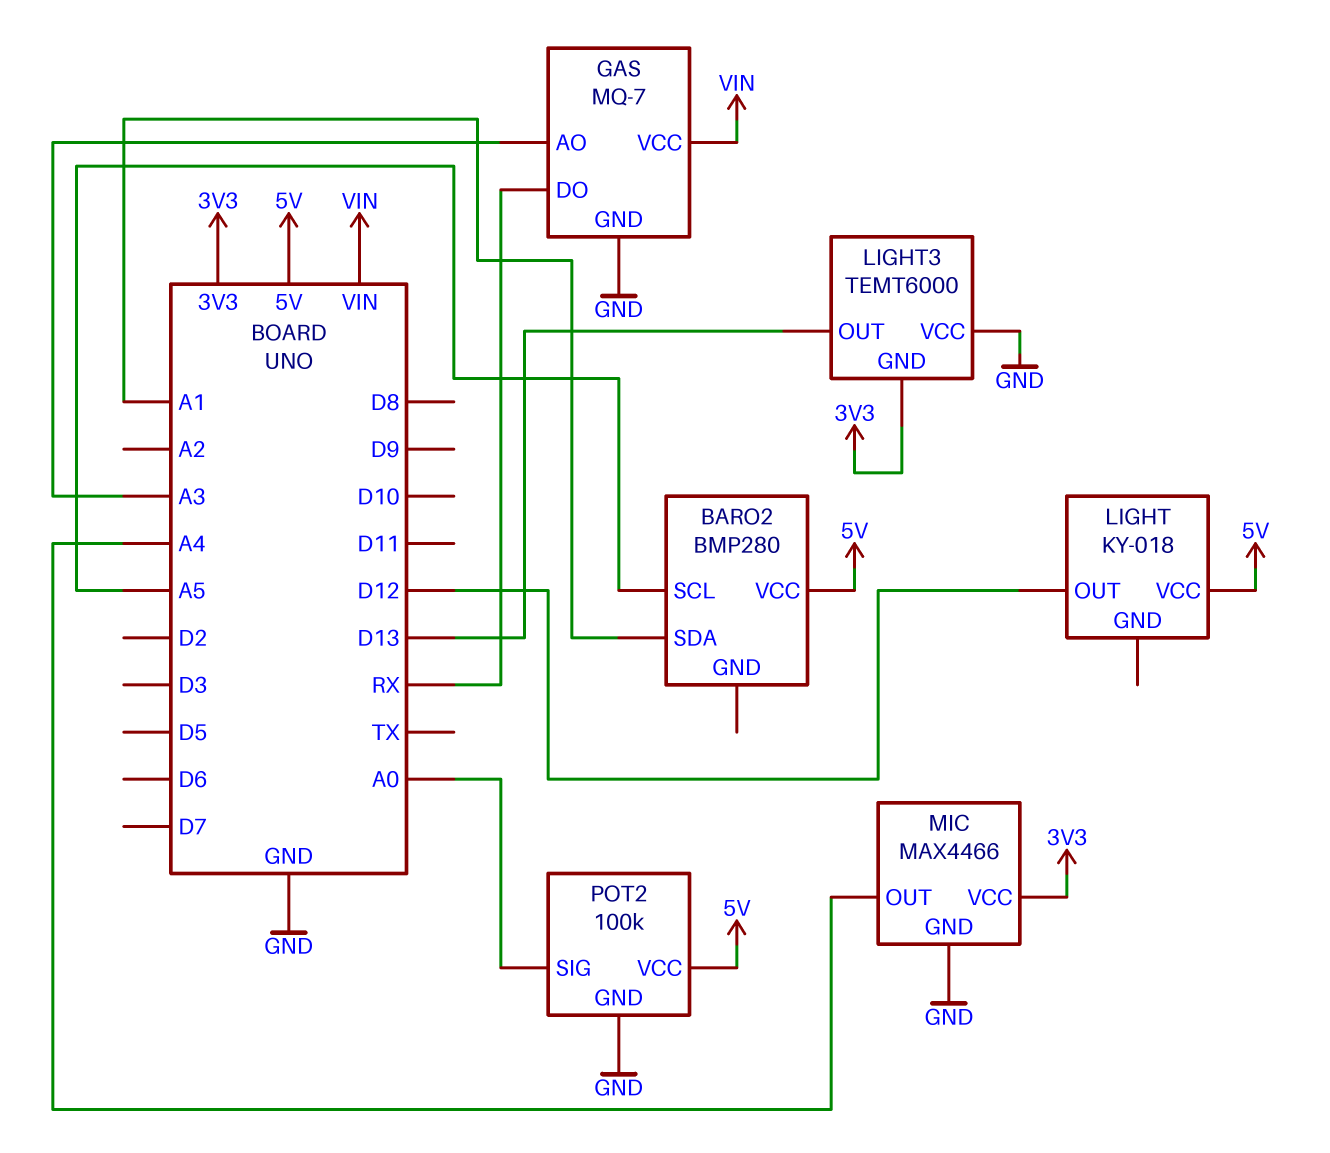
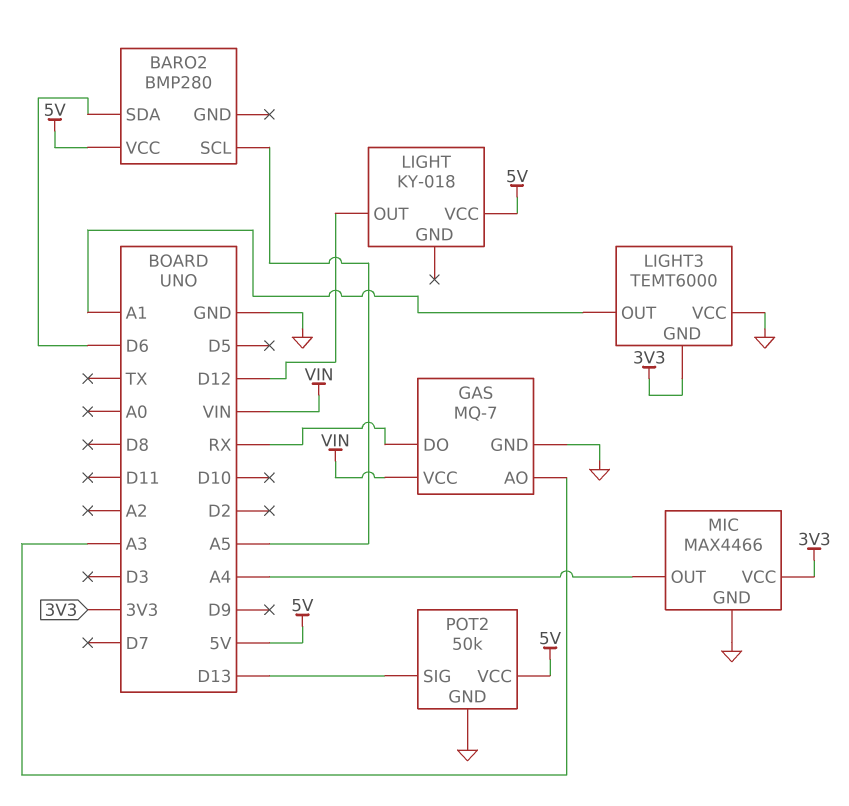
BARO2 pin SDA: A1 -> D6
LIGHT3 pin OUT: D13 -> A1
POT2: 100k -> 50k
POT2 pin SIG: A0 -> D13

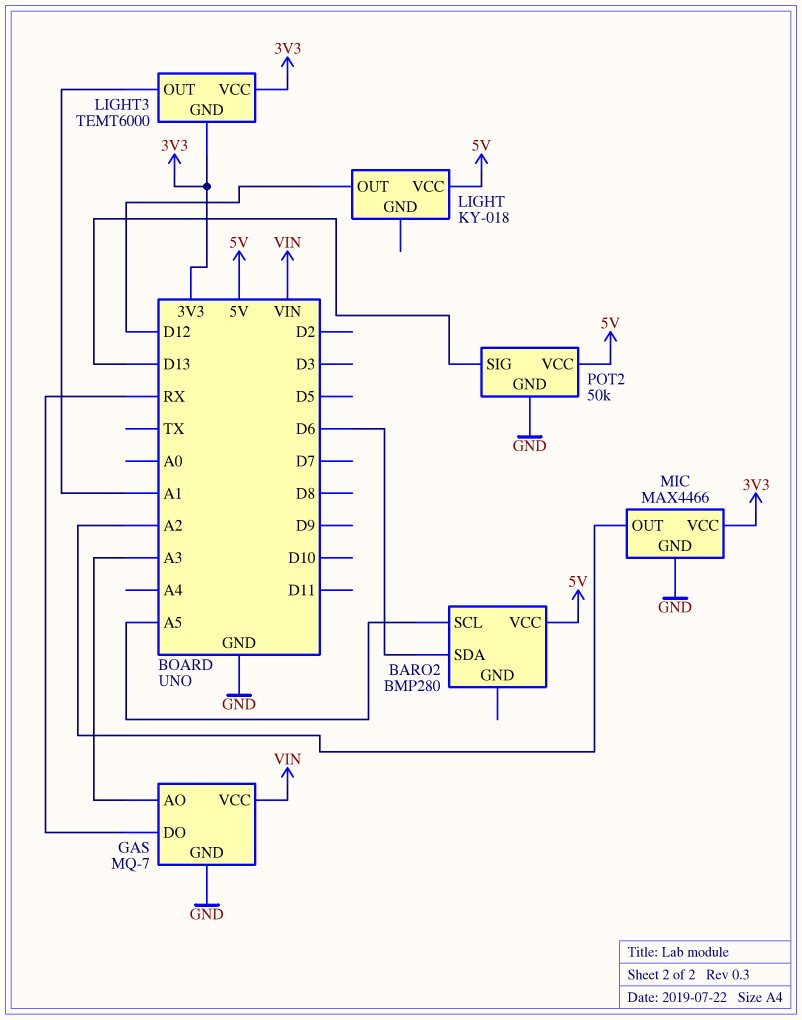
LIGHT3 pin VCC: GND -> 3V3
MIC pin OUT: A4 -> A2

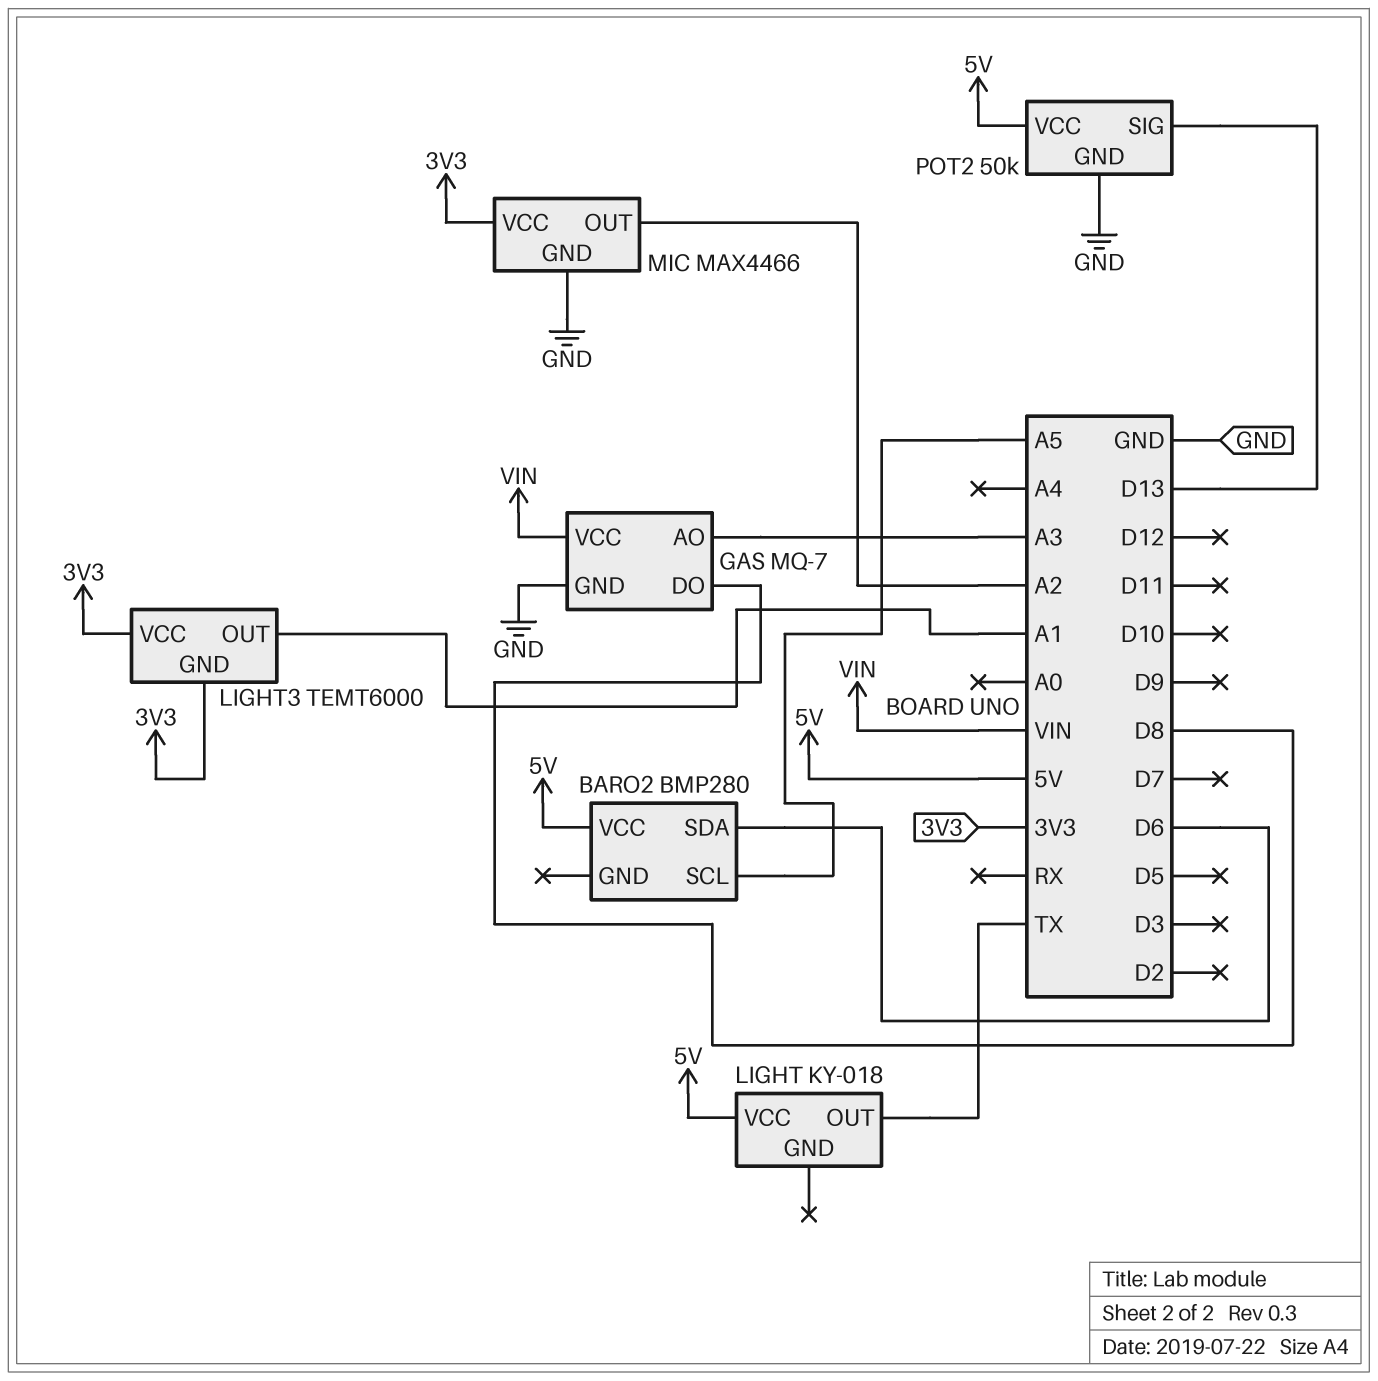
GAS pin DO: RX -> D8
LIGHT pin OUT: D12 -> TX

